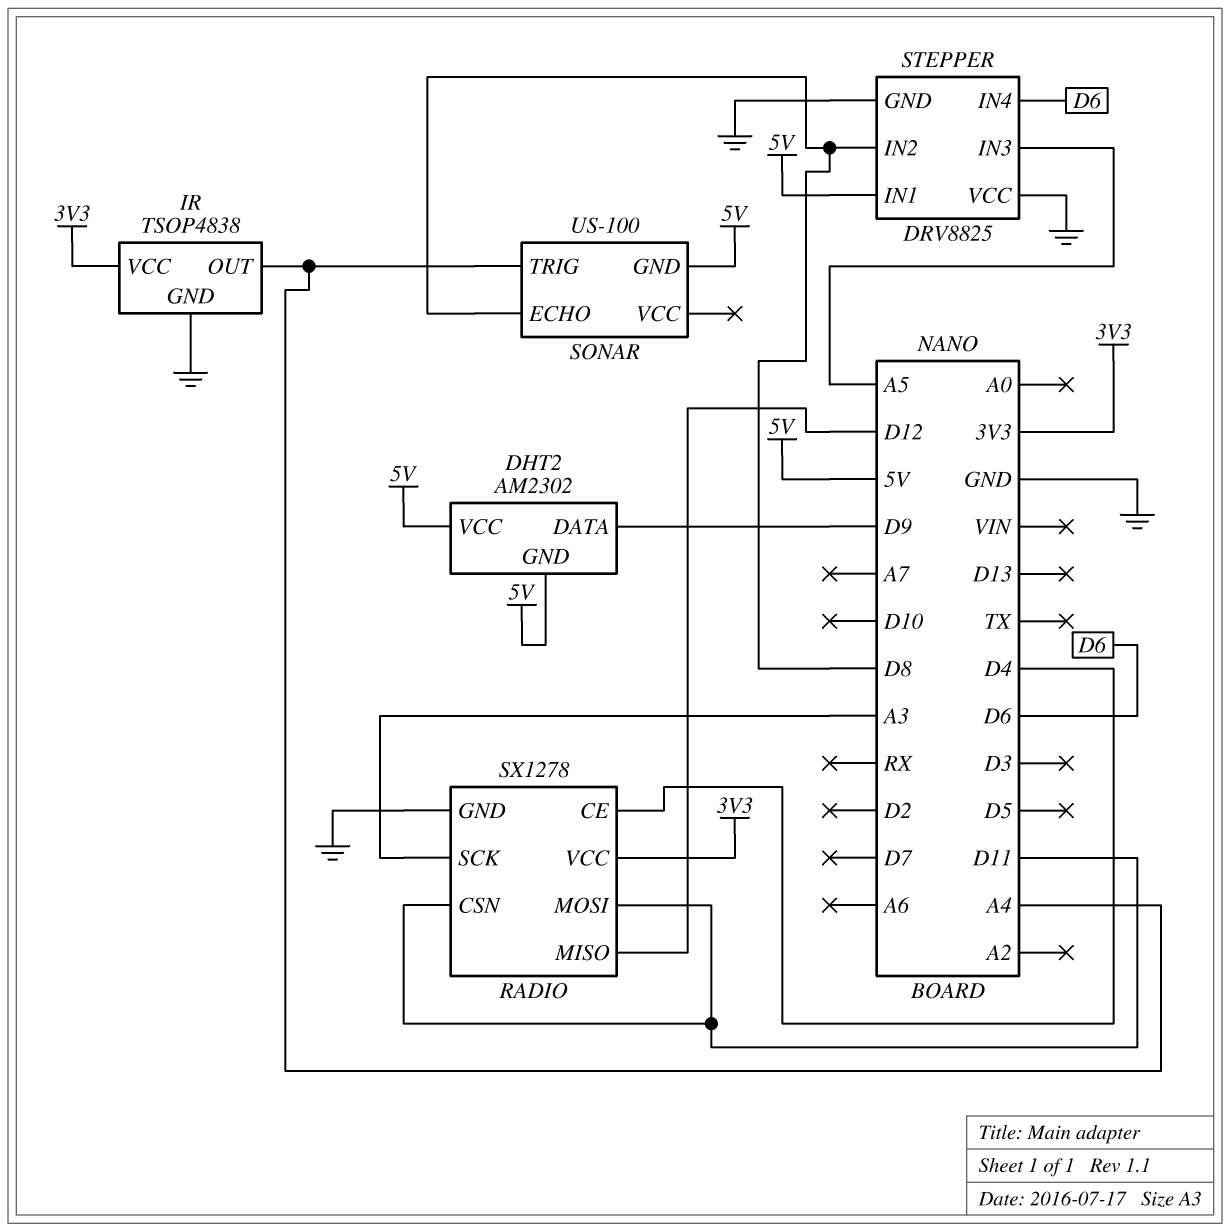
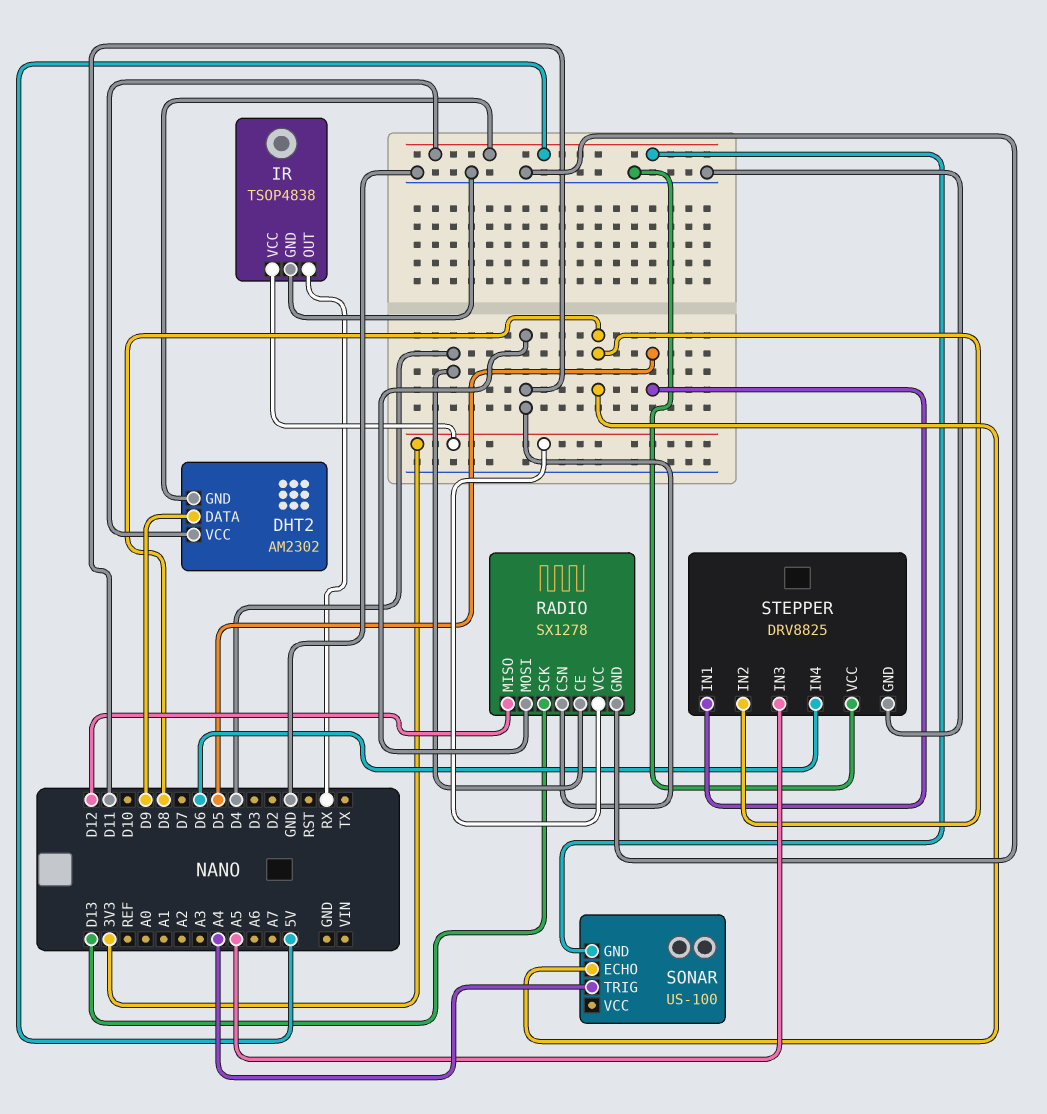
IR pin OUT: A4 -> RX
RADIO pin SCK: A3 -> D13
STEPPER pin IN1: 5V -> D5

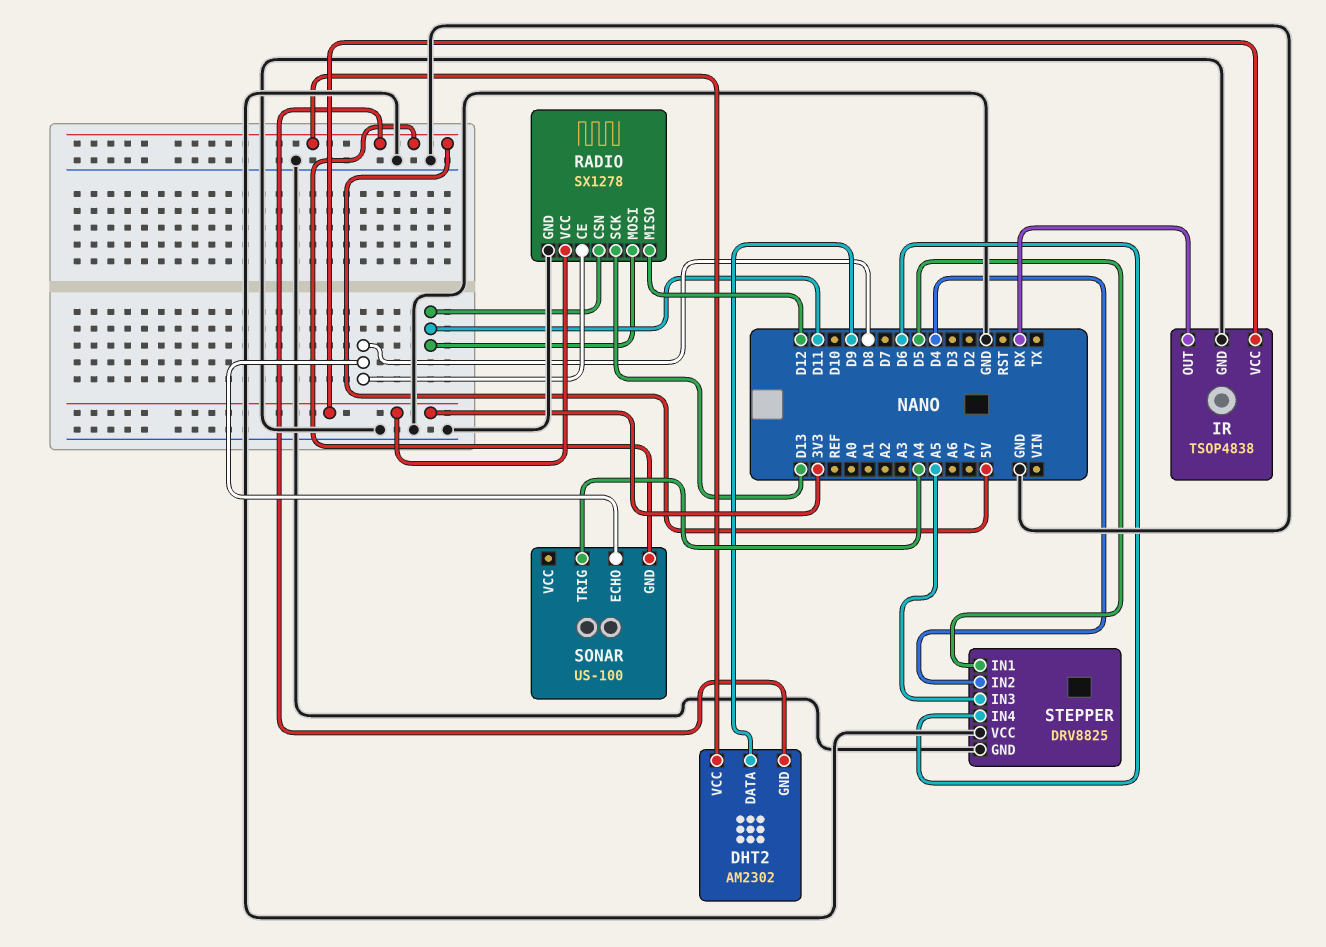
RADIO pin CE: D4 -> D8
STEPPER pin IN2: D8 -> D4

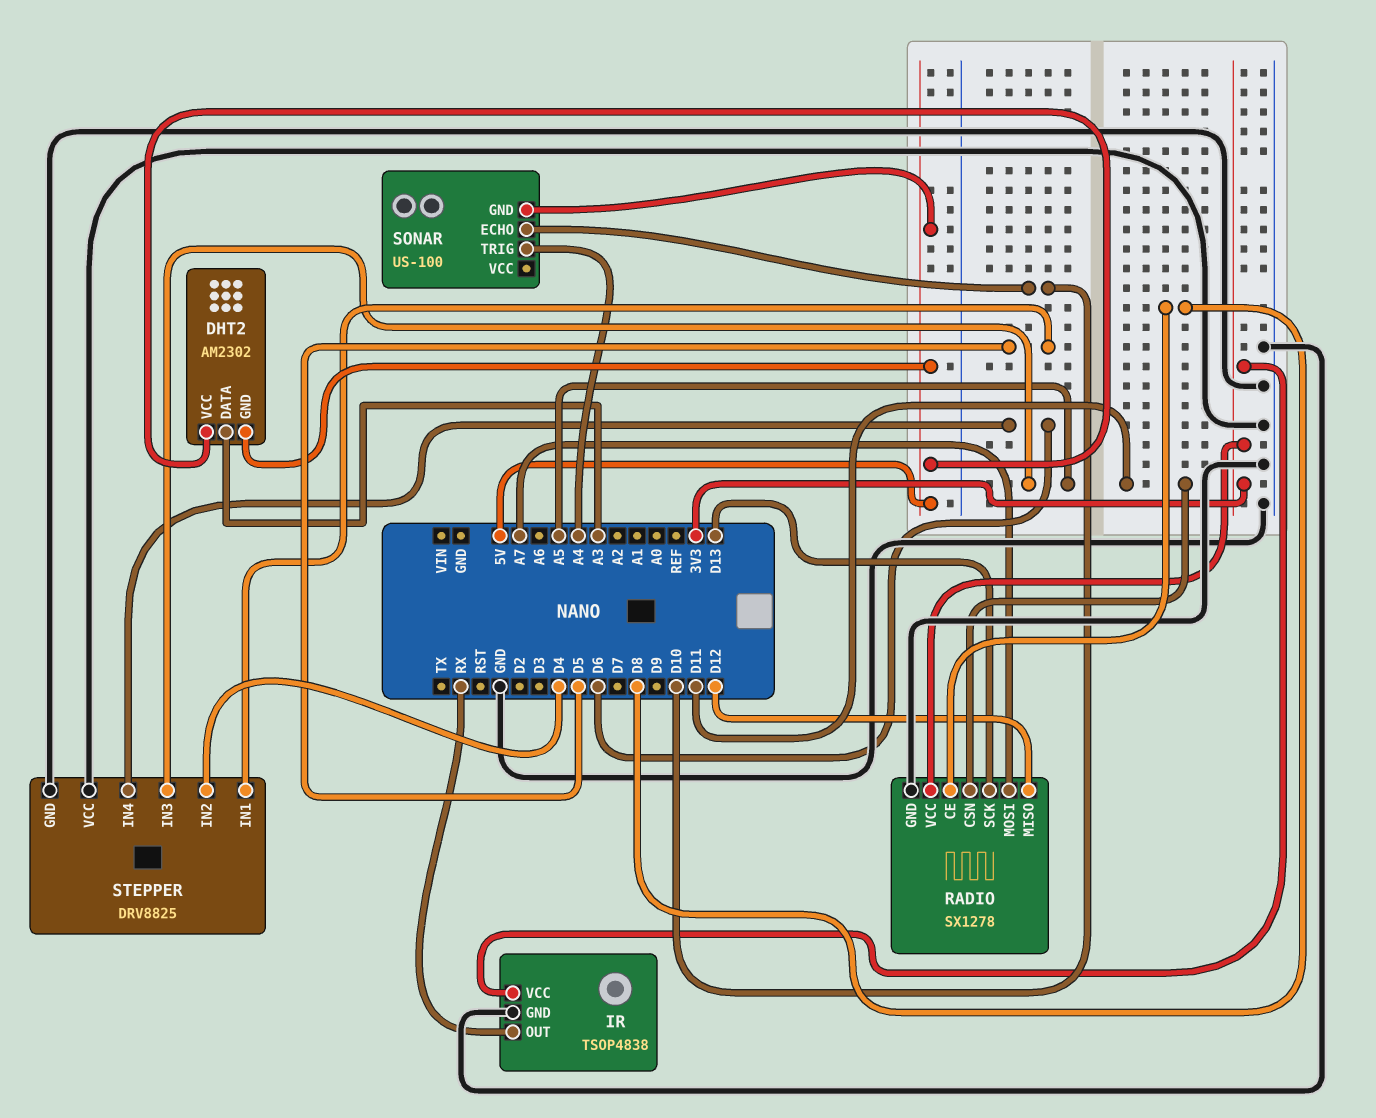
DHT2 pin DATA: D9 -> A3
RADIO pin MOSI: D11 -> A7
SONAR pin ECHO: D8 -> D10

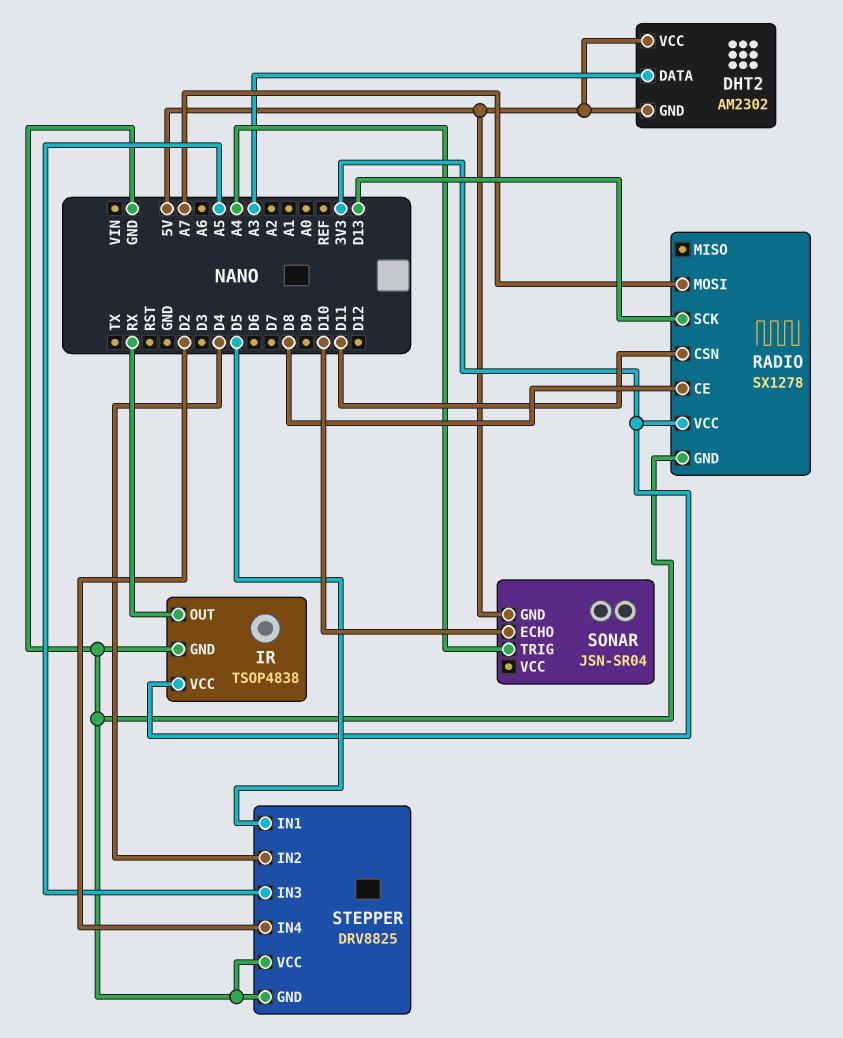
RADIO pin MISO: D12 -> none
SONAR: US-100 -> JSN-SR04
STEPPER pin IN4: D6 -> D2

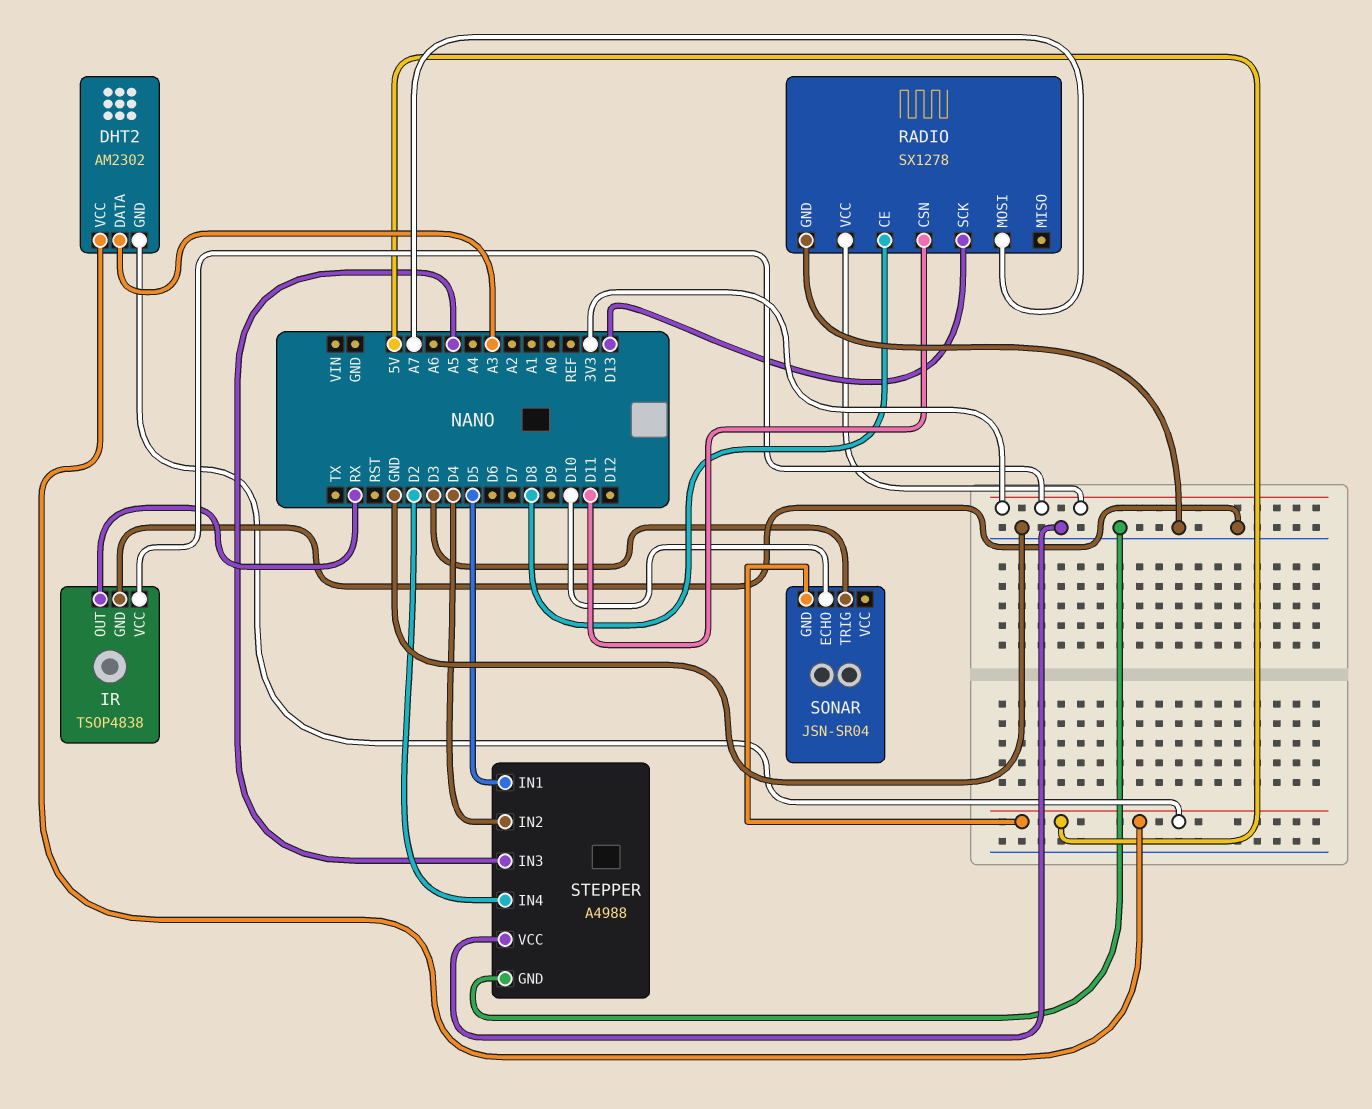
SONAR pin TRIG: A4 -> D3
STEPPER: DRV8825 -> A4988

